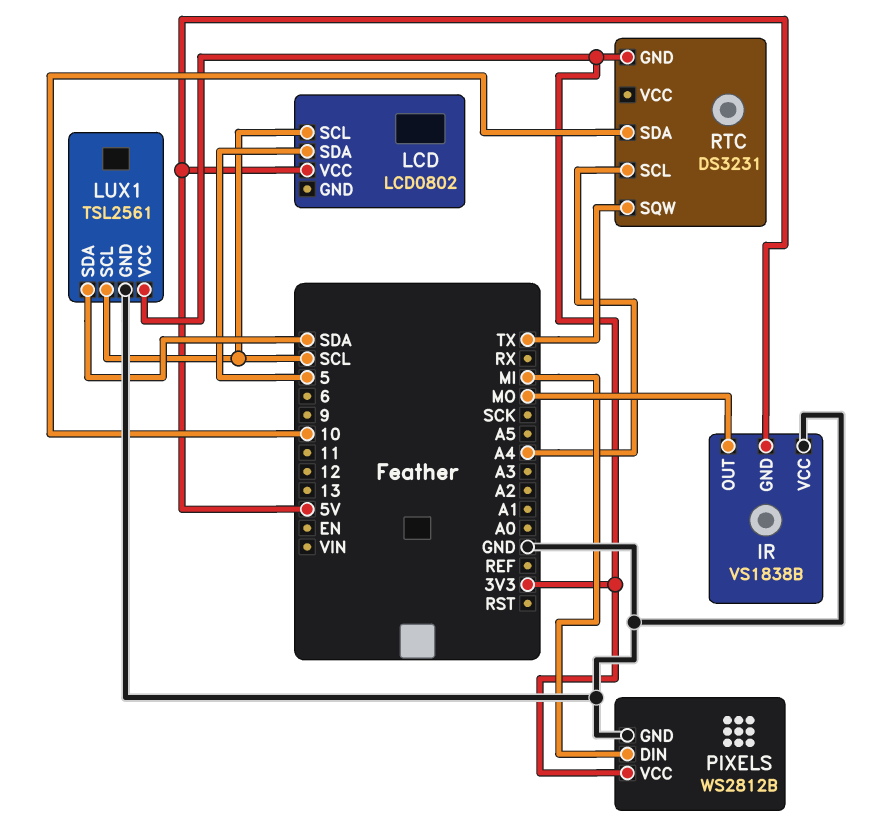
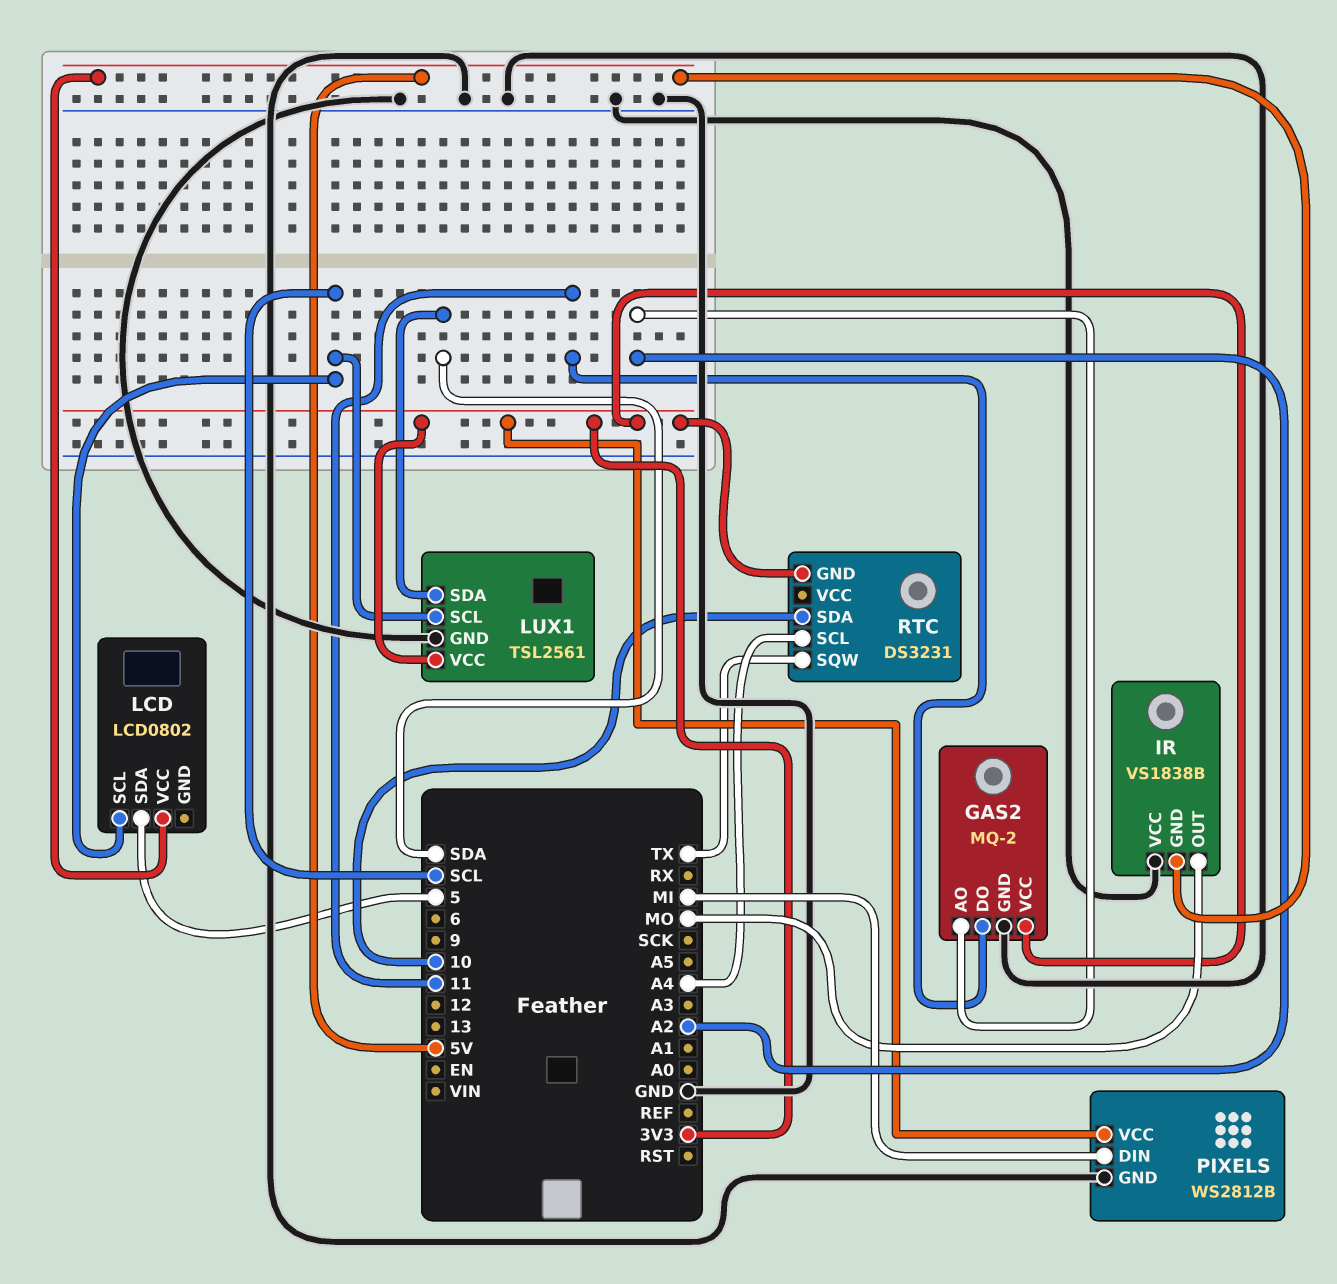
GAS2: none -> MQ-2
GAS2 pin AO: none -> A2
GAS2 pin DO: none -> 11
GAS2 pin GND: none -> GND
GAS2 pin VCC: none -> 3V3

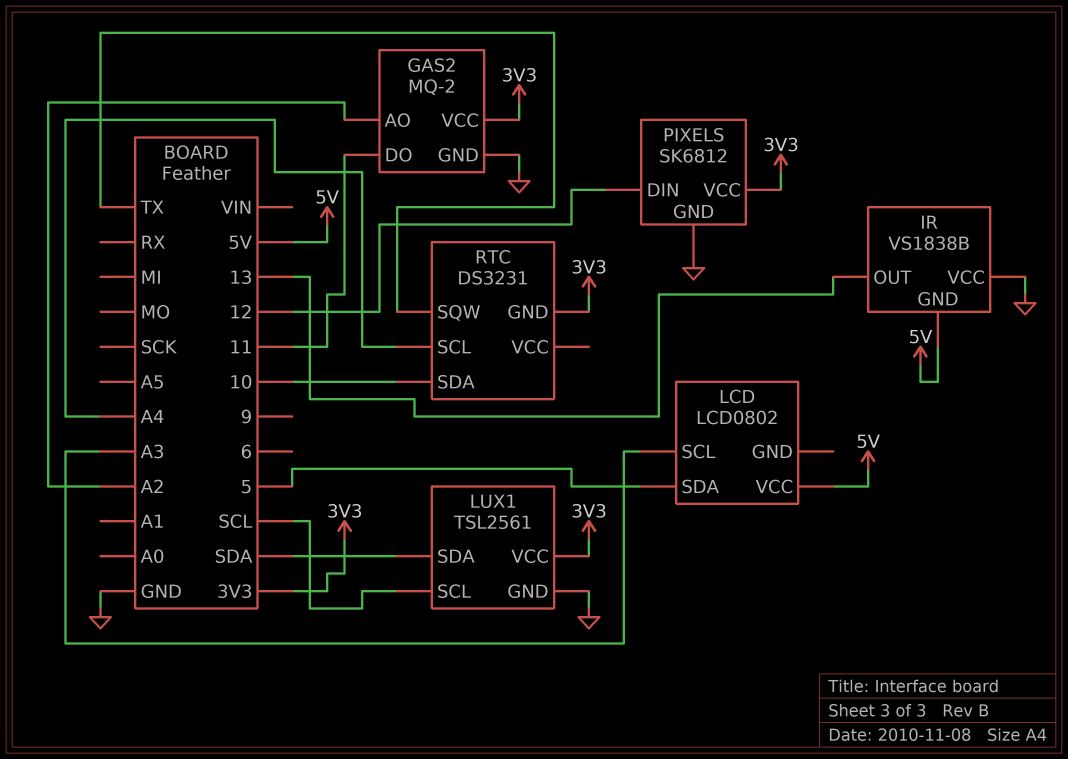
IR pin OUT: MO -> 13
LCD pin SCL: SCL -> A3
PIXELS: WS2812B -> SK6812
PIXELS pin DIN: MI -> 12

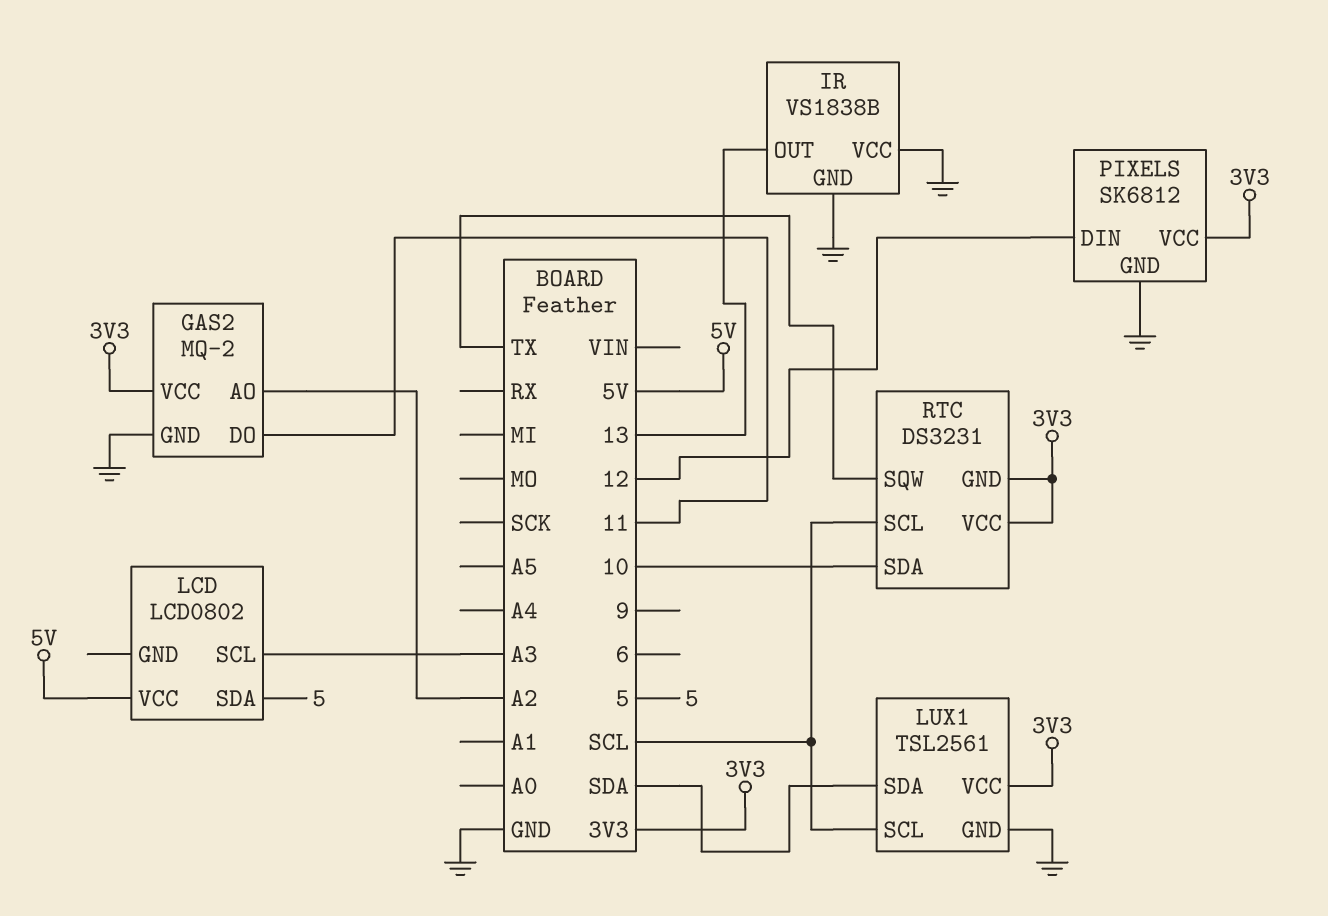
IR pin GND: 5V -> GND
RTC pin SCL: A4 -> SCL
RTC pin VCC: none -> 3V3

